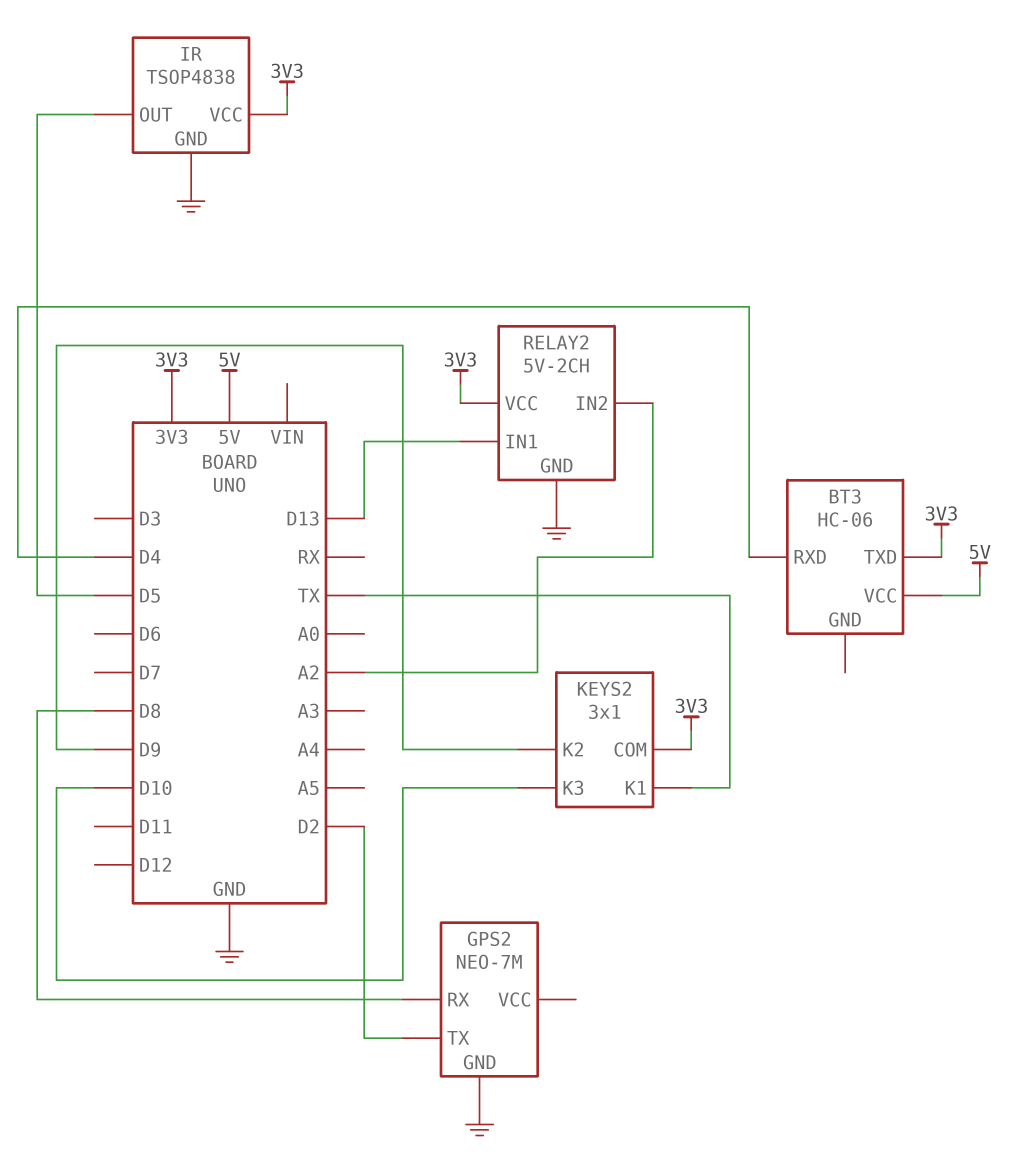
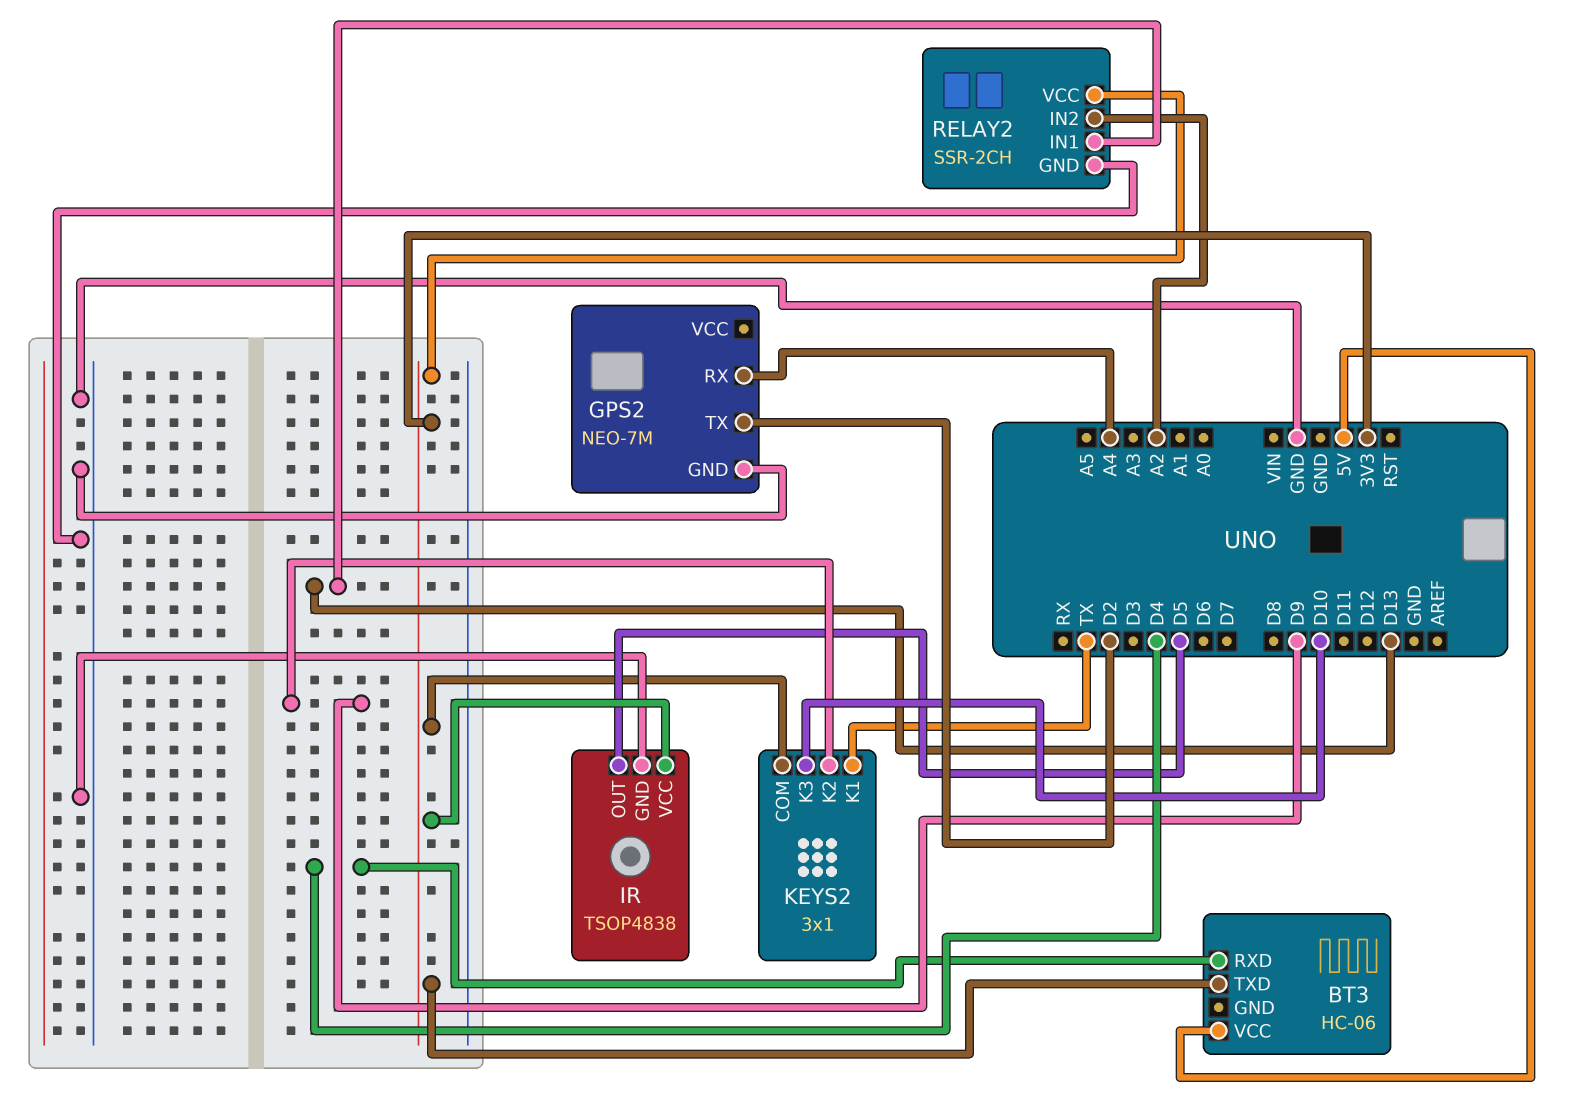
GPS2 pin RX: D8 -> A4
RELAY2: 5V-2CH -> SSR-2CH

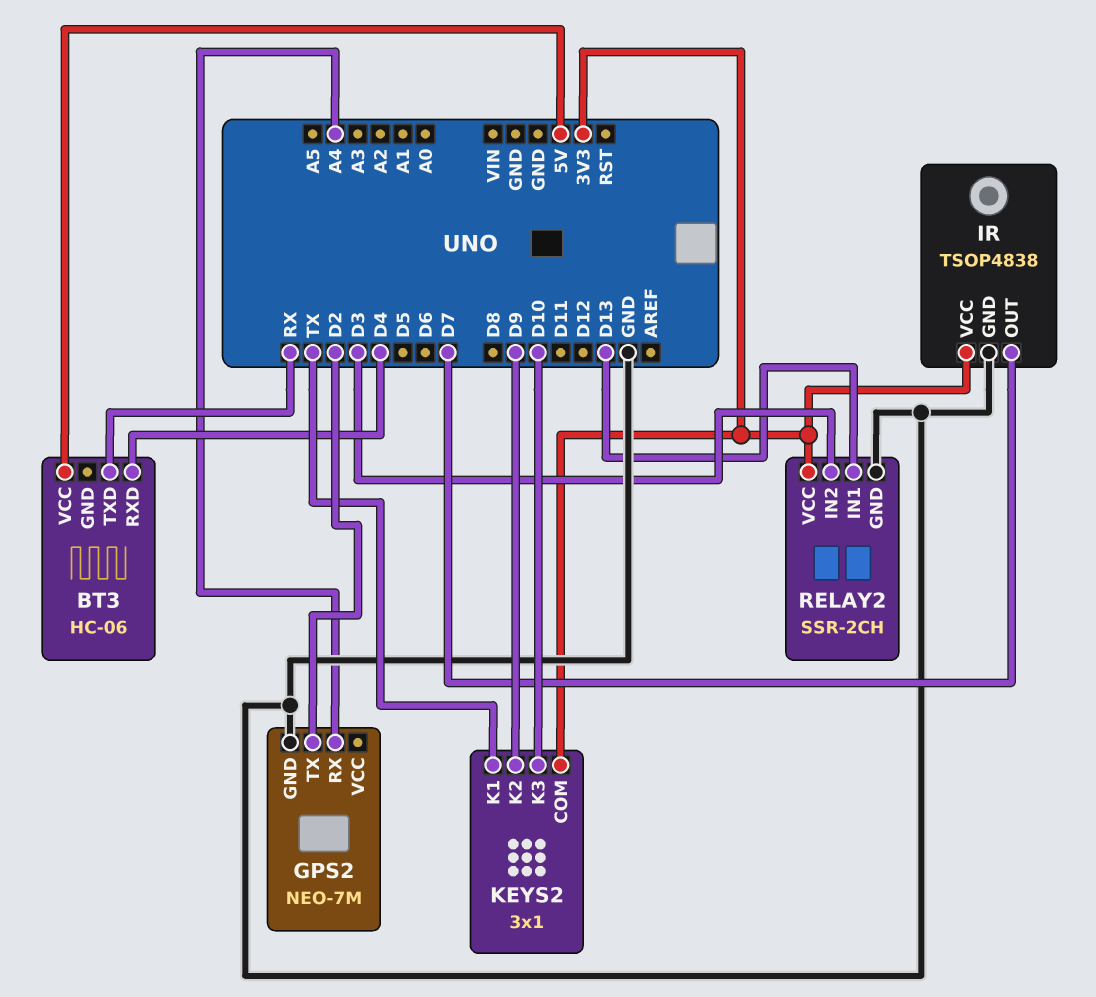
BT3 pin TXD: 3V3 -> RX
IR pin OUT: D5 -> D7
RELAY2 pin IN2: A2 -> D3

